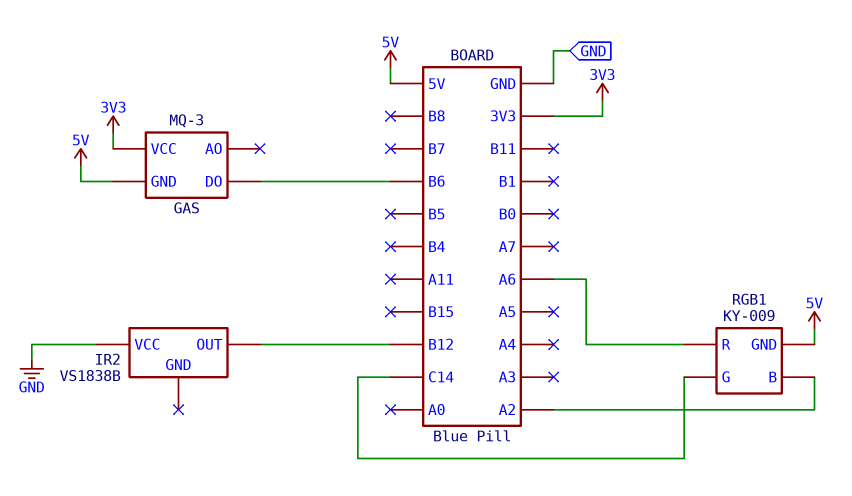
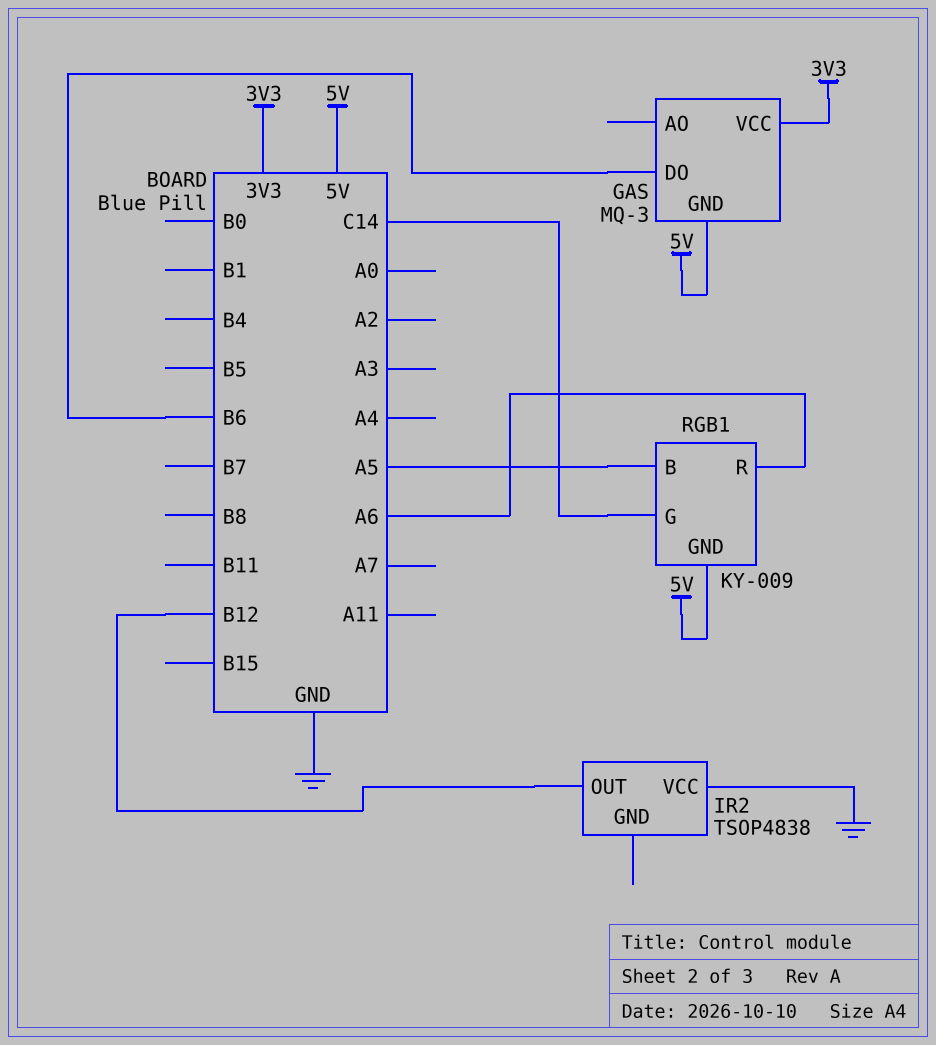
IR2: VS1838B -> TSOP4838
RGB1 pin B: A2 -> A5

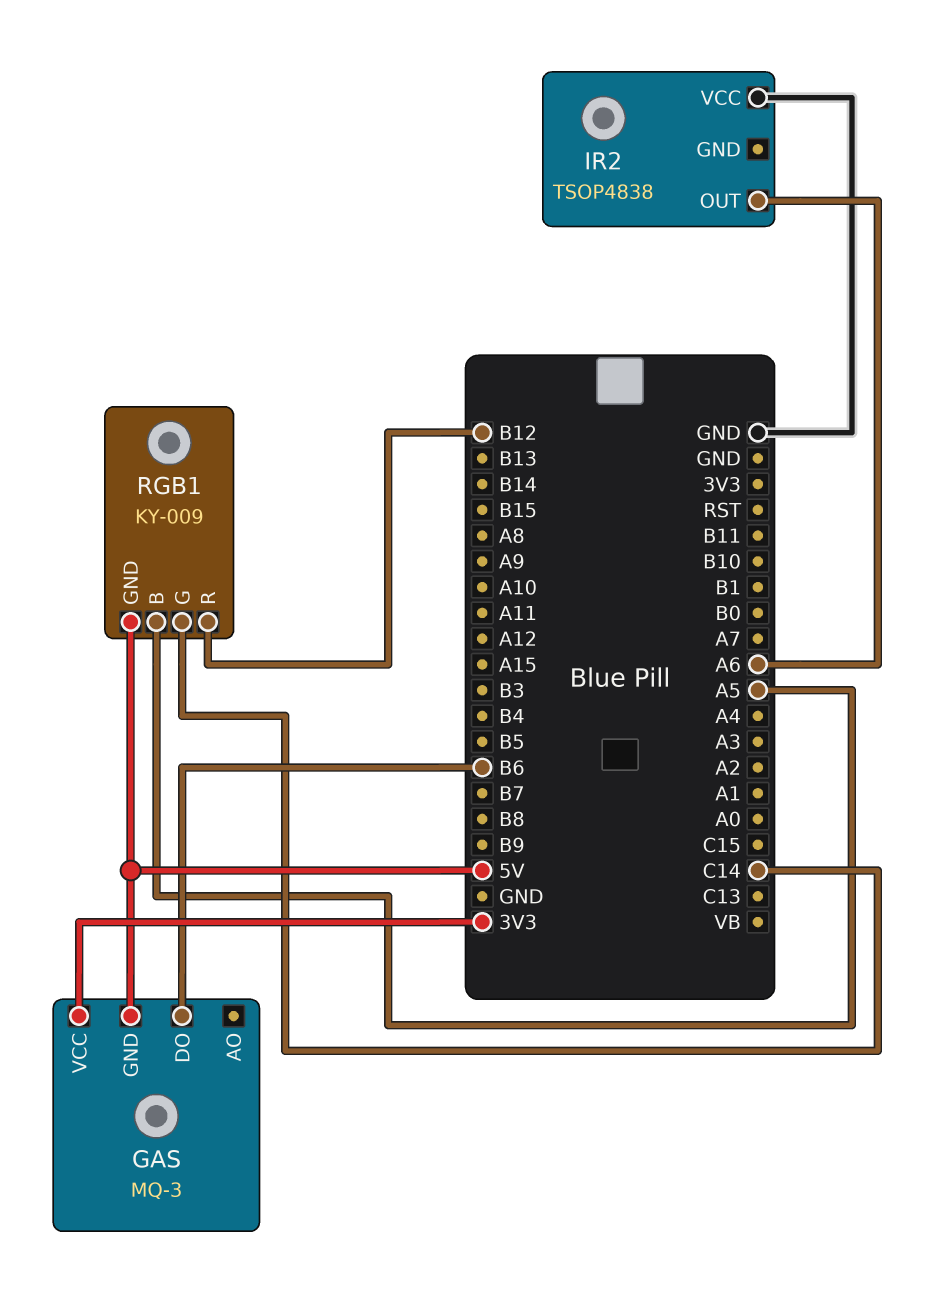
IR2 pin OUT: B12 -> A6
RGB1 pin R: A6 -> B12

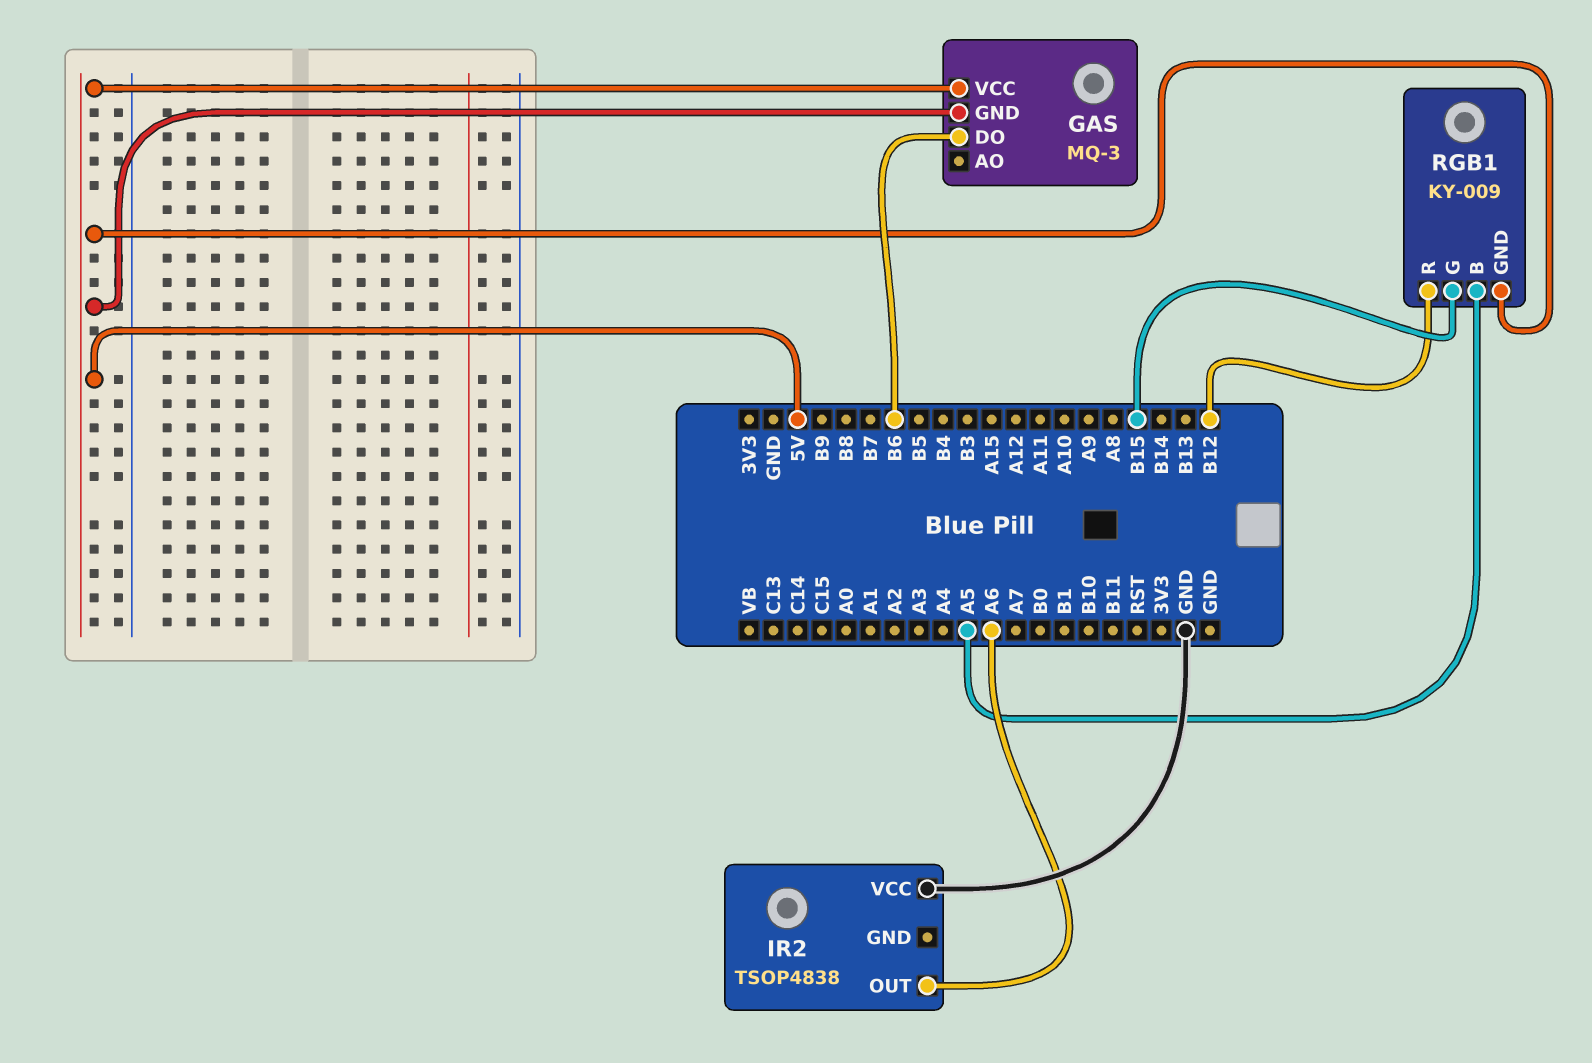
GAS pin VCC: 3V3 -> 5V
RGB1 pin G: C14 -> B15

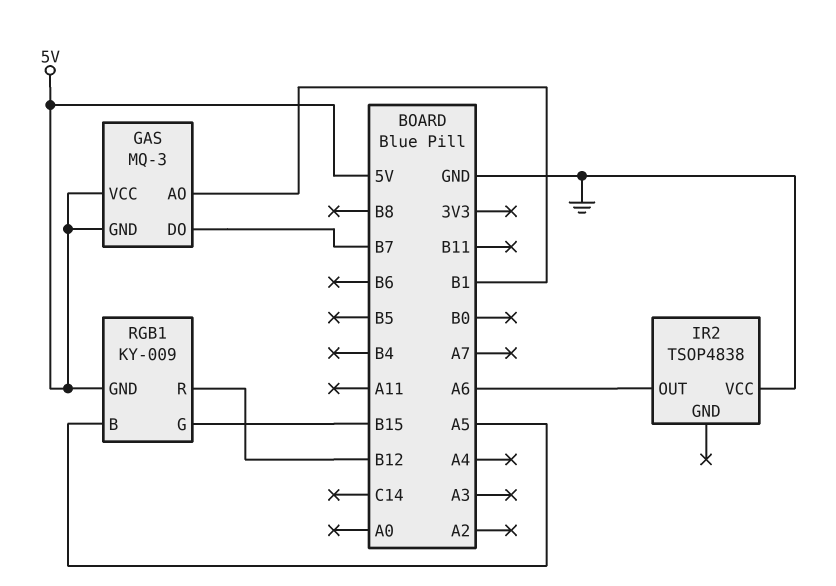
GAS pin AO: none -> B1
GAS pin DO: B6 -> B7

